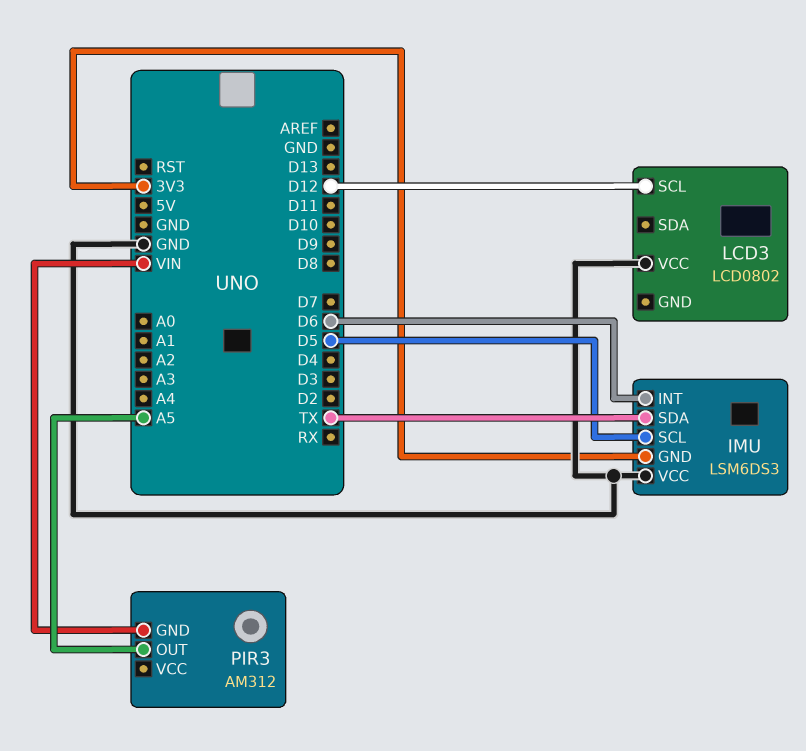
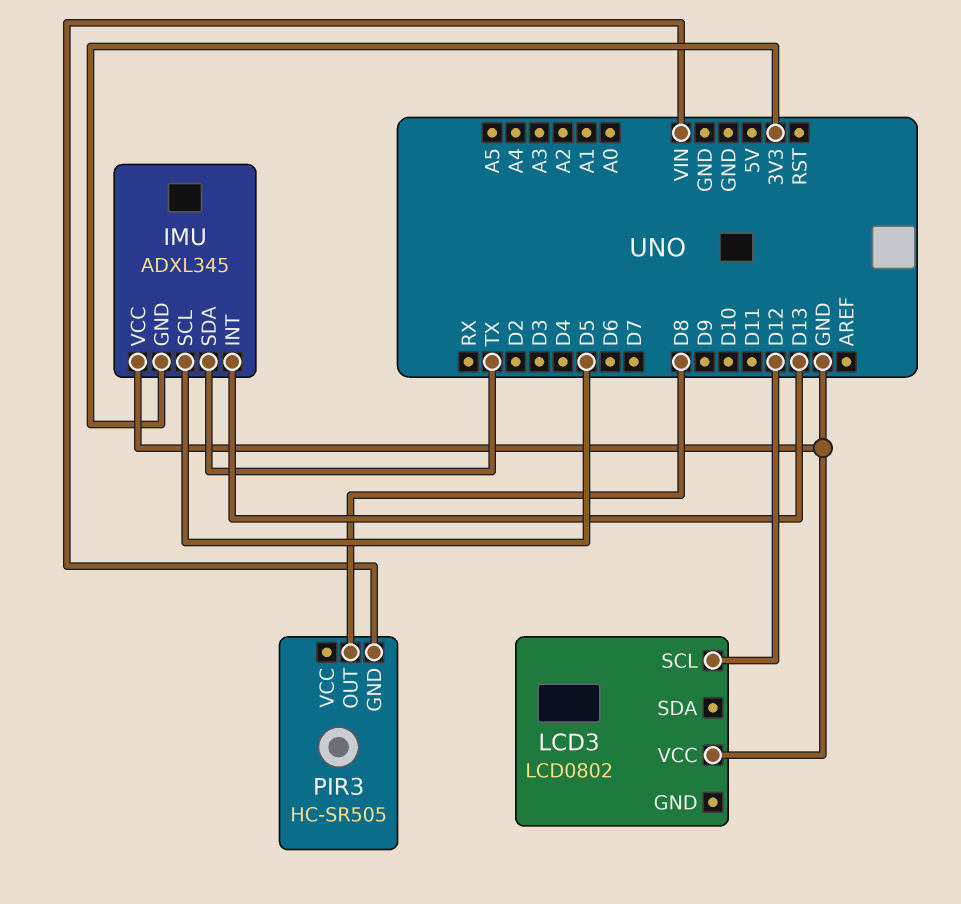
IMU: LSM6DS3 -> ADXL345
IMU pin INT: D6 -> D13
PIR3: AM312 -> HC-SR505
PIR3 pin OUT: A5 -> D8

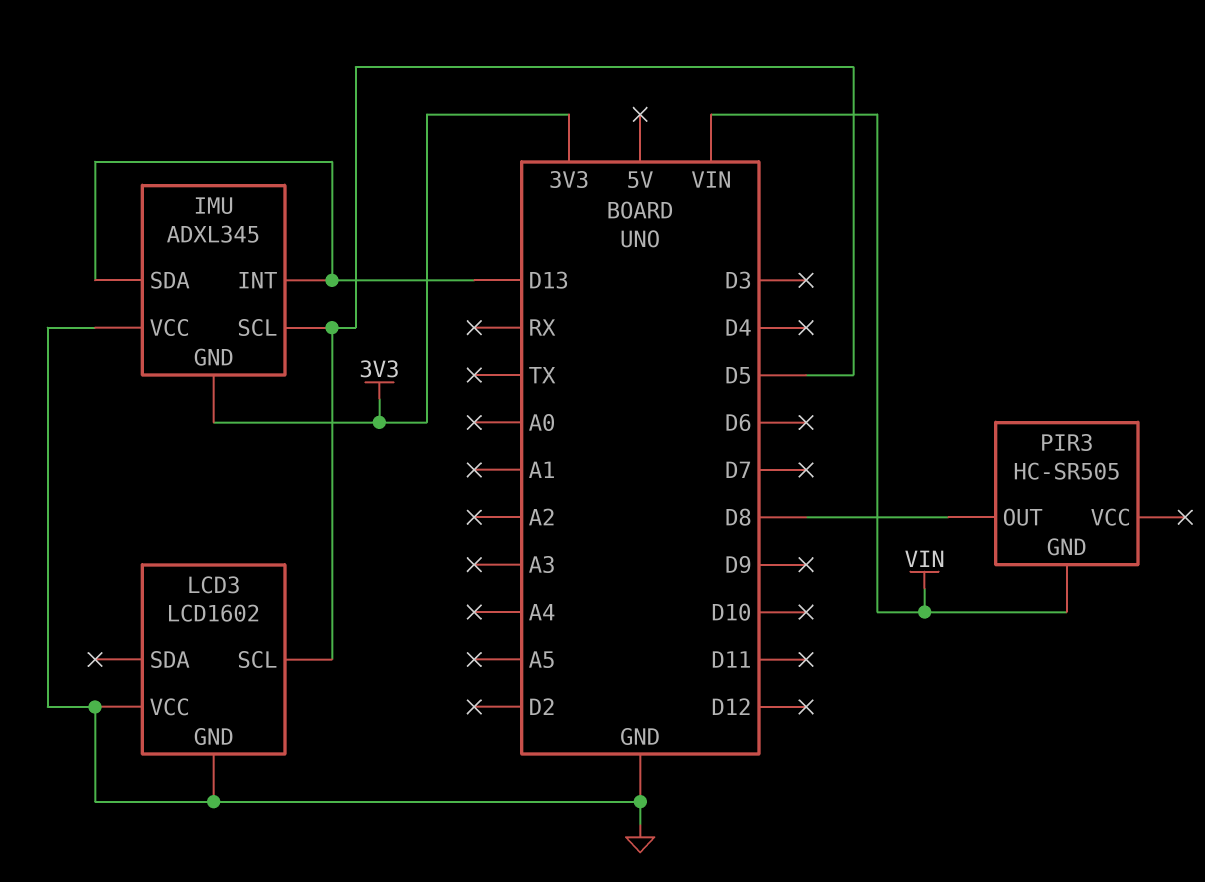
IMU pin SDA: TX -> D13
LCD3: LCD0802 -> LCD1602
LCD3 pin GND: none -> GND
LCD3 pin SCL: D12 -> D5

